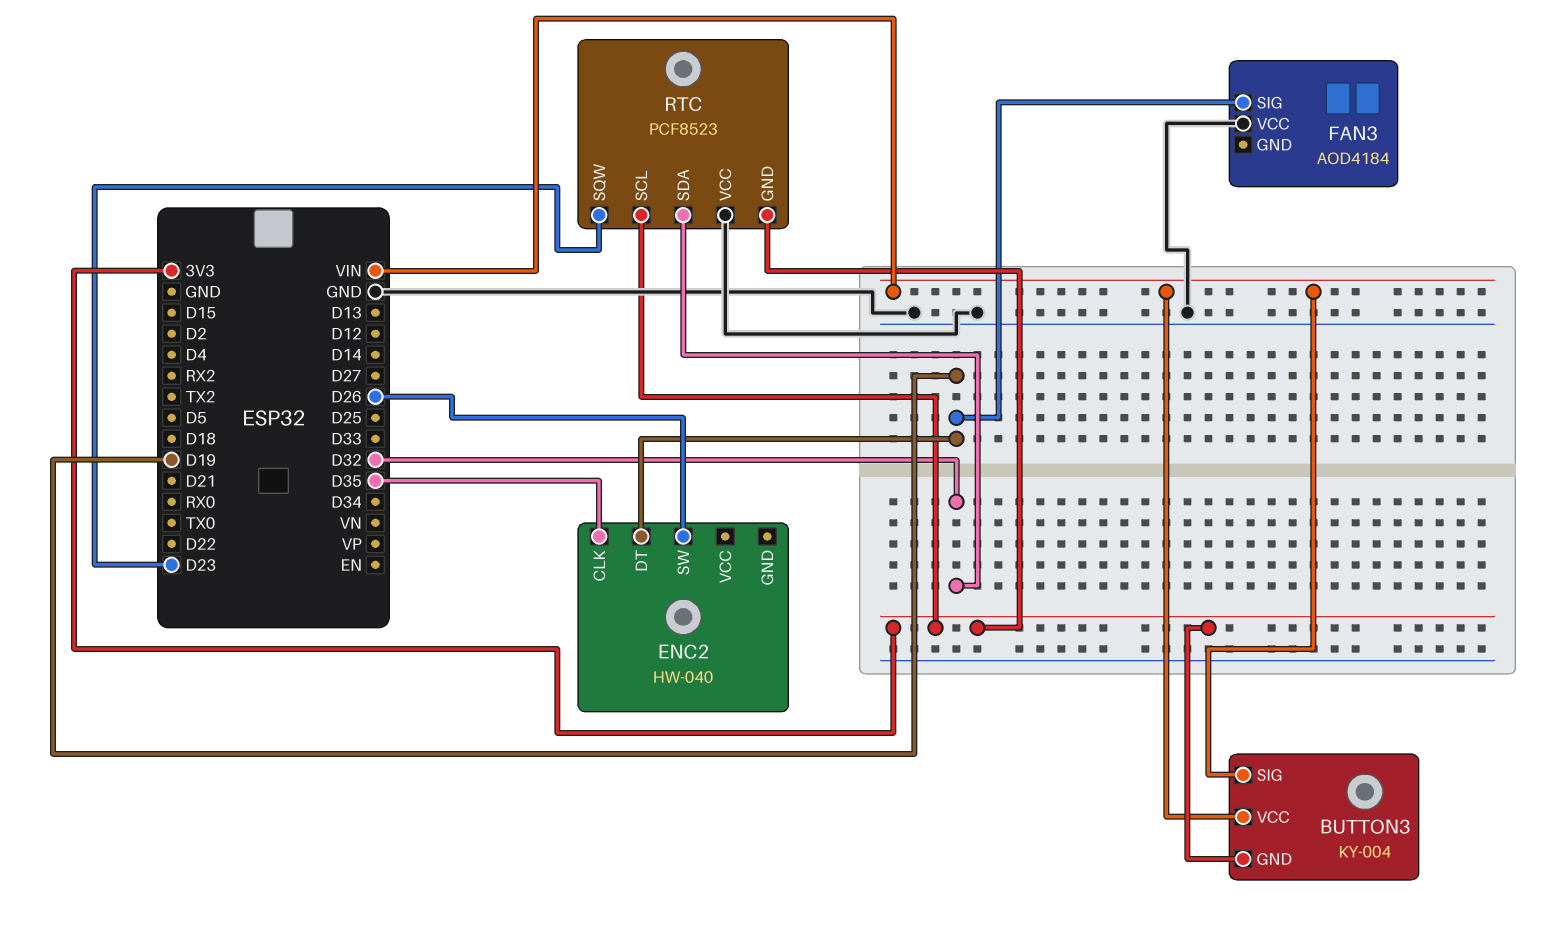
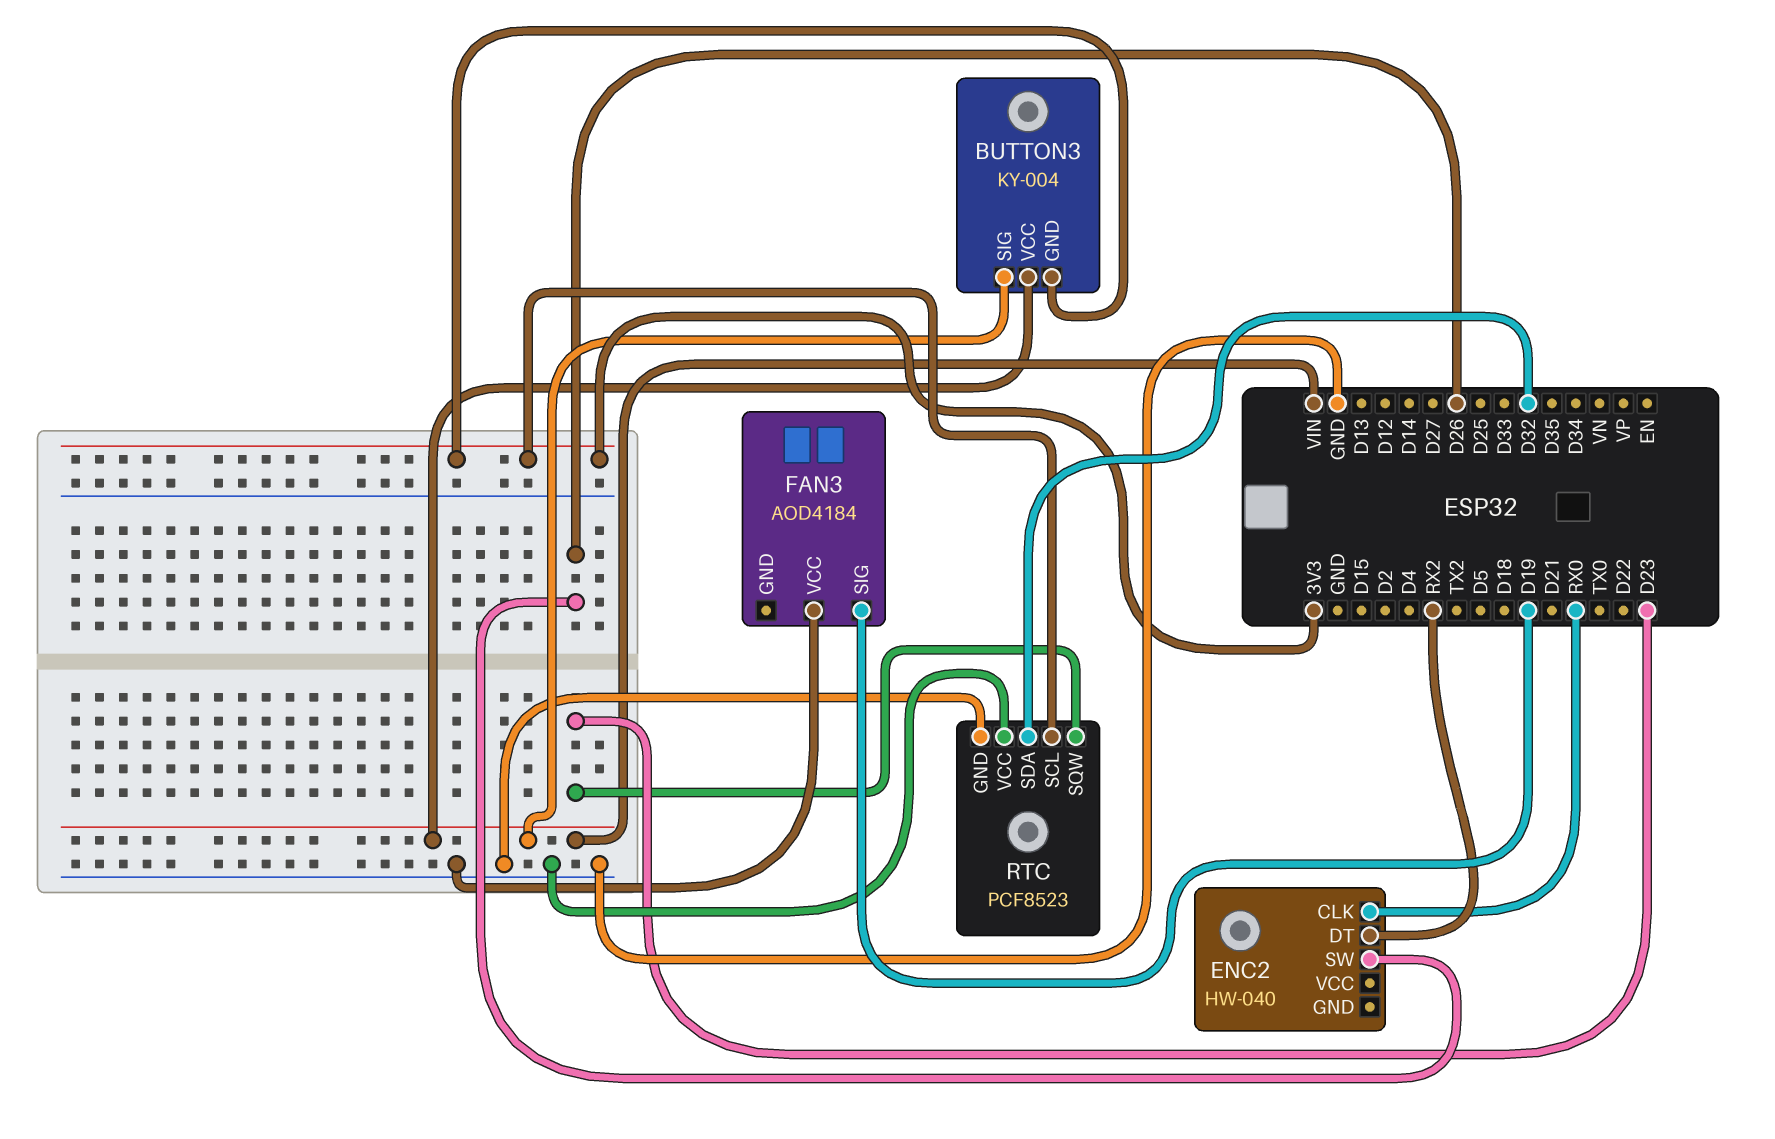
ENC2 pin CLK: D35 -> RX0
ENC2 pin DT: D19 -> RX2
RTC pin GND: 3V3 -> GND

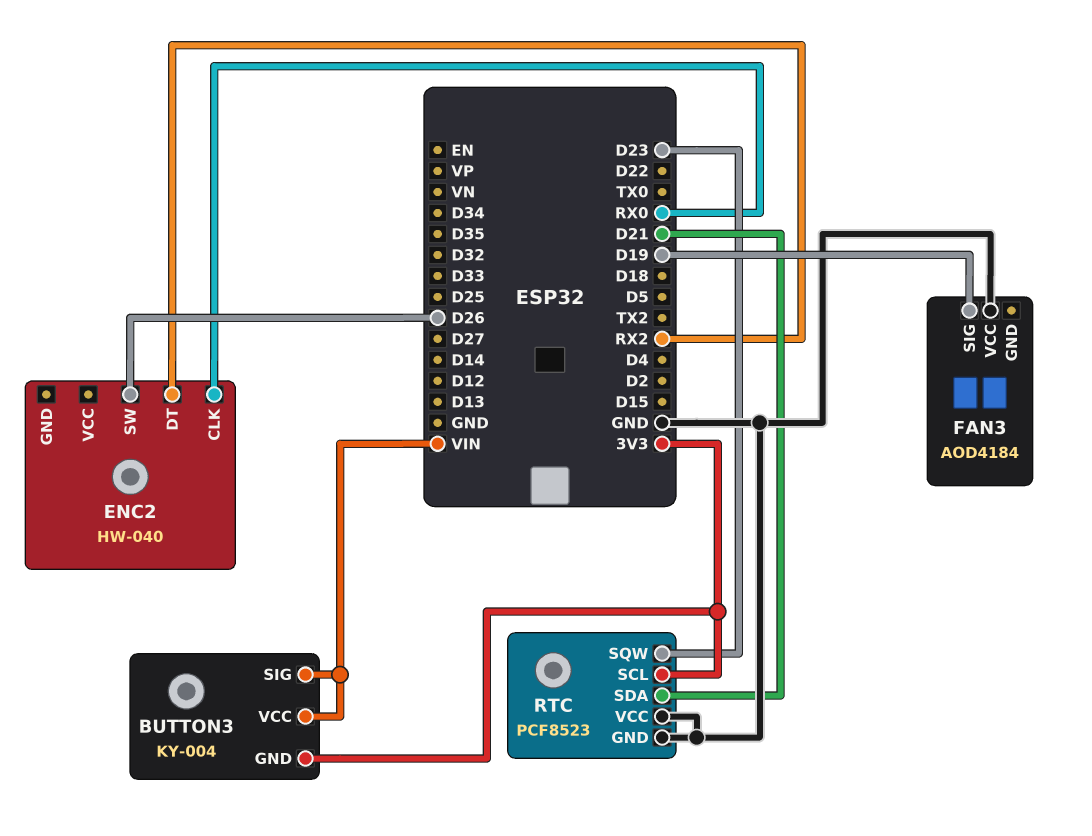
RTC pin SDA: D32 -> D21

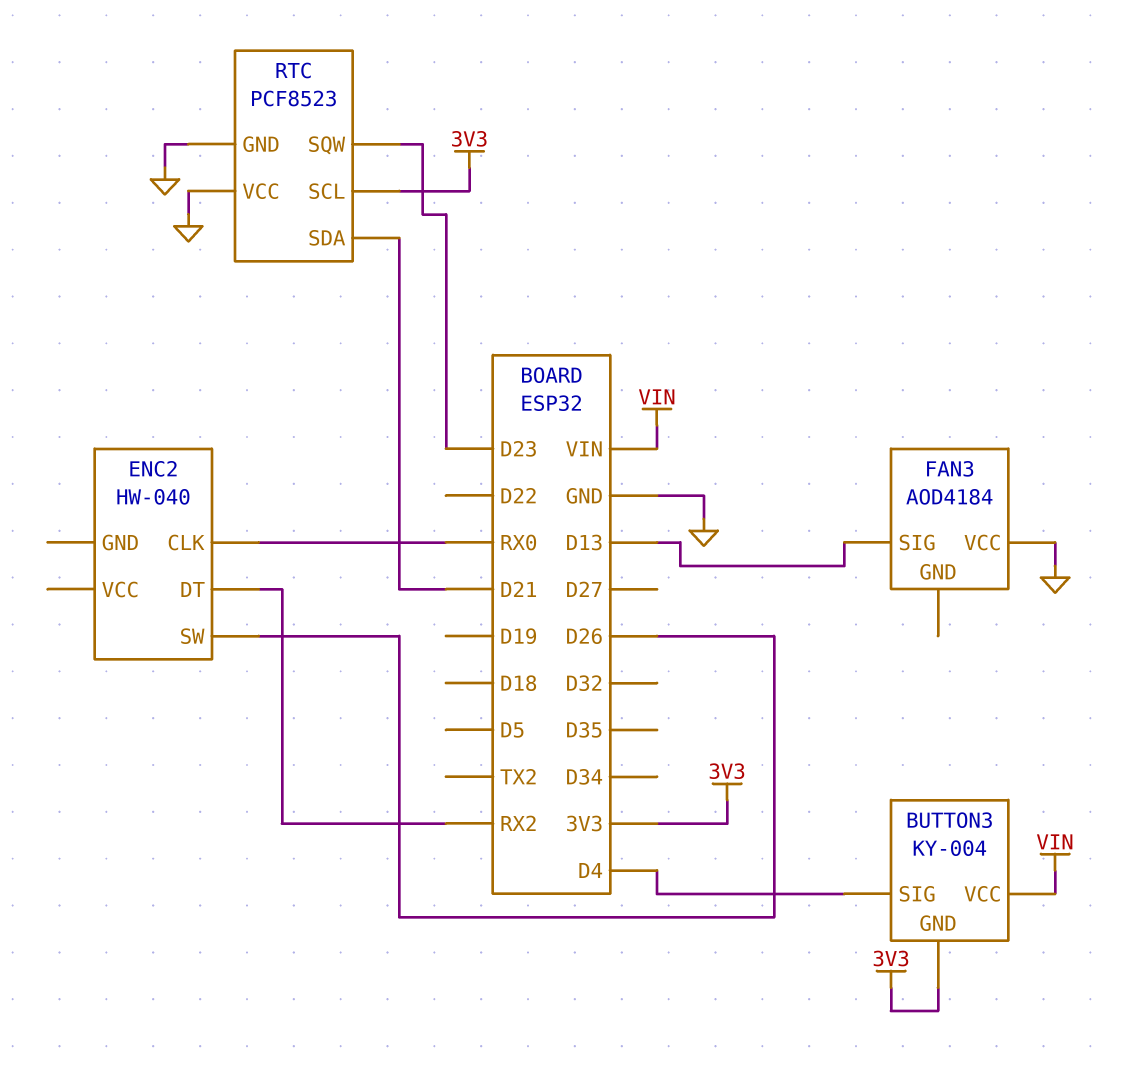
BUTTON3 pin SIG: VIN -> D4
FAN3 pin SIG: D19 -> D13

